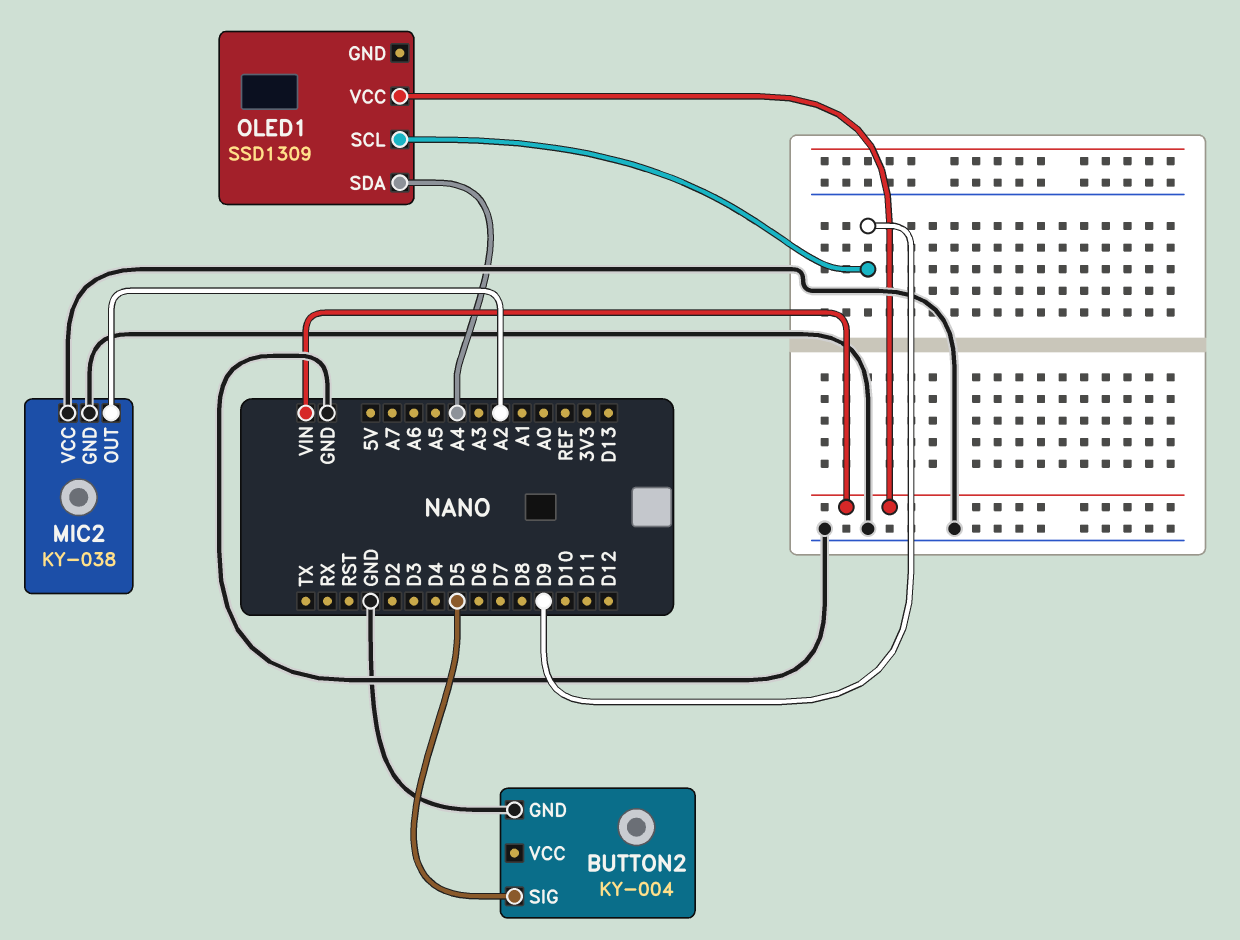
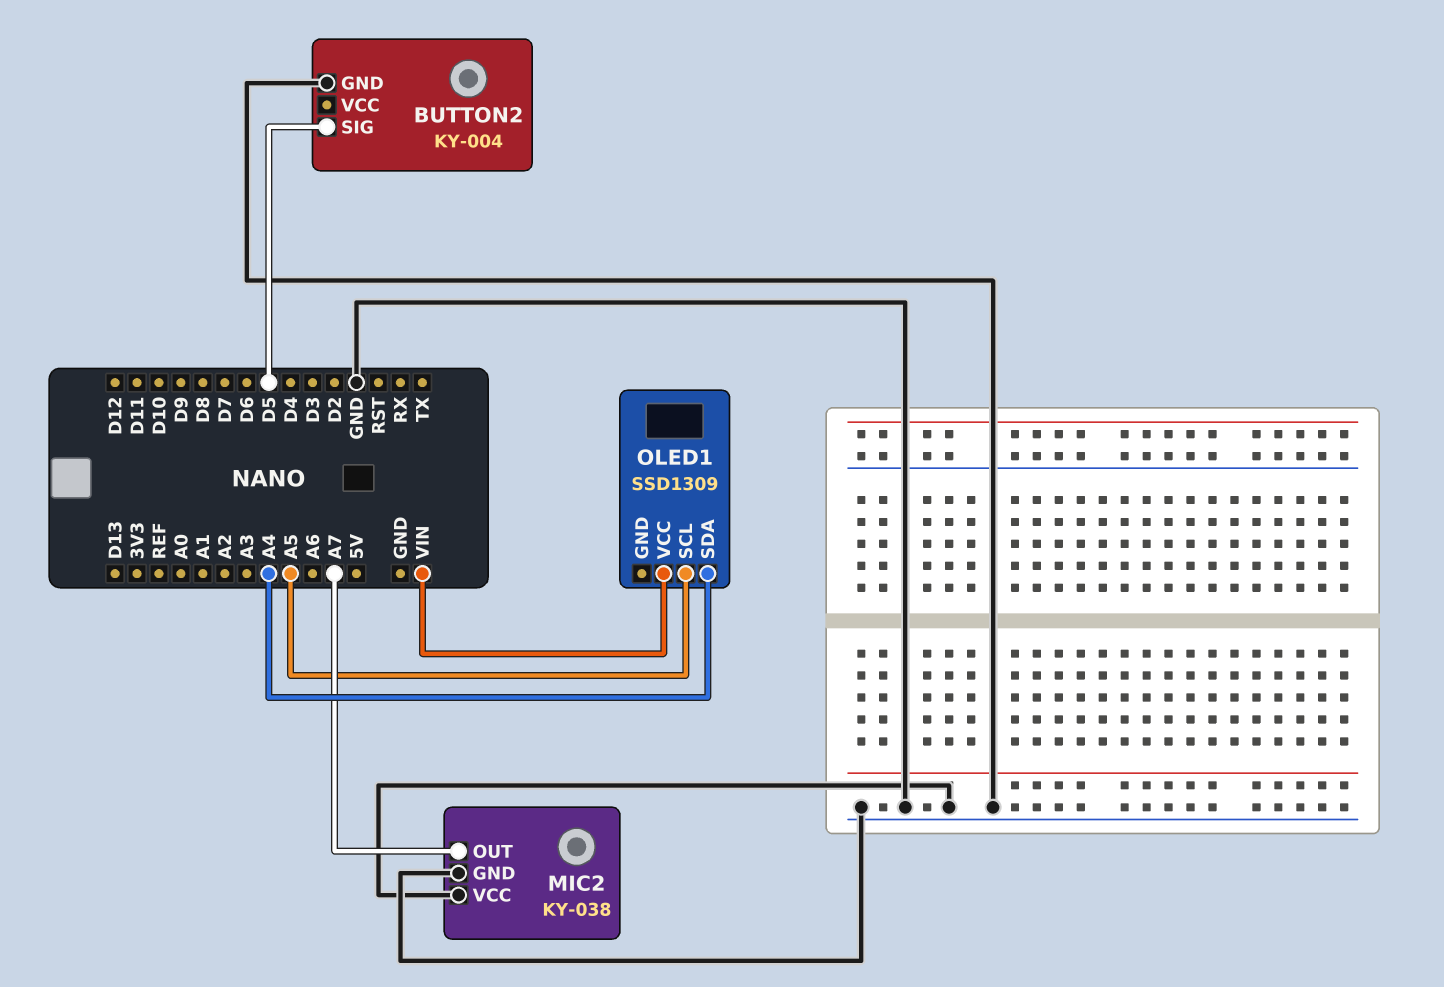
MIC2 pin OUT: A2 -> A7
OLED1 pin SCL: D9 -> A5

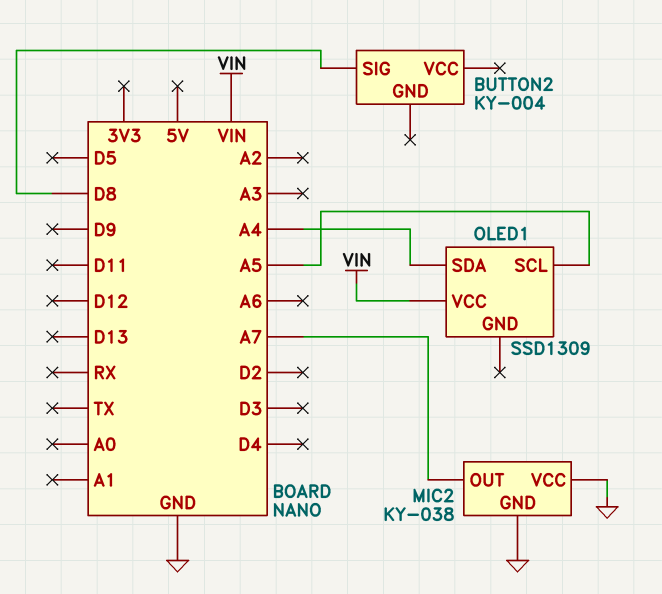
BUTTON2 pin GND: GND -> none
BUTTON2 pin SIG: D5 -> D8

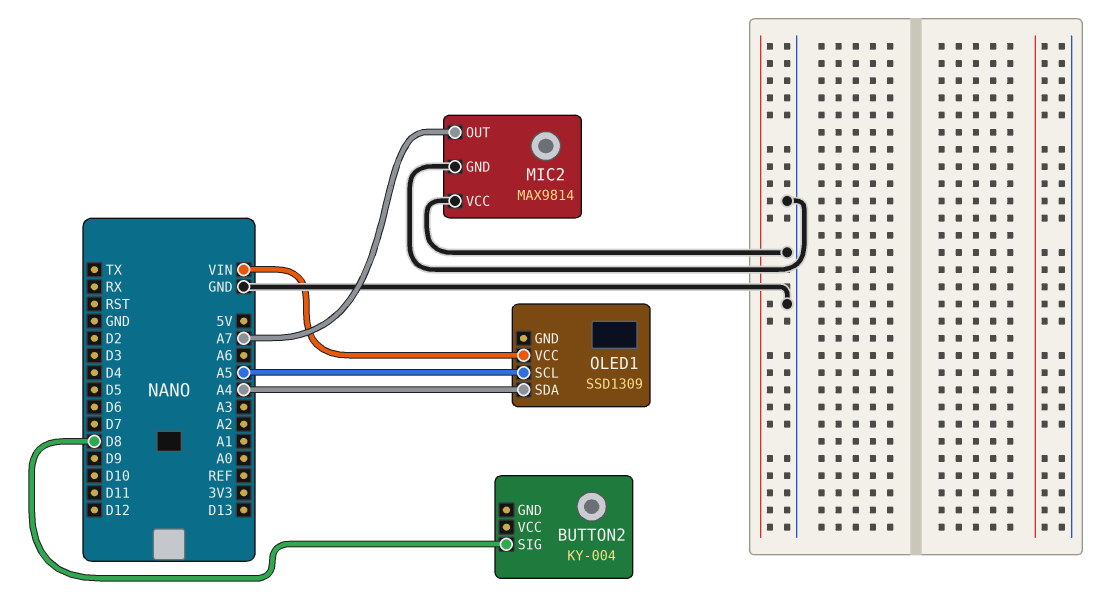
MIC2: KY-038 -> MAX9814

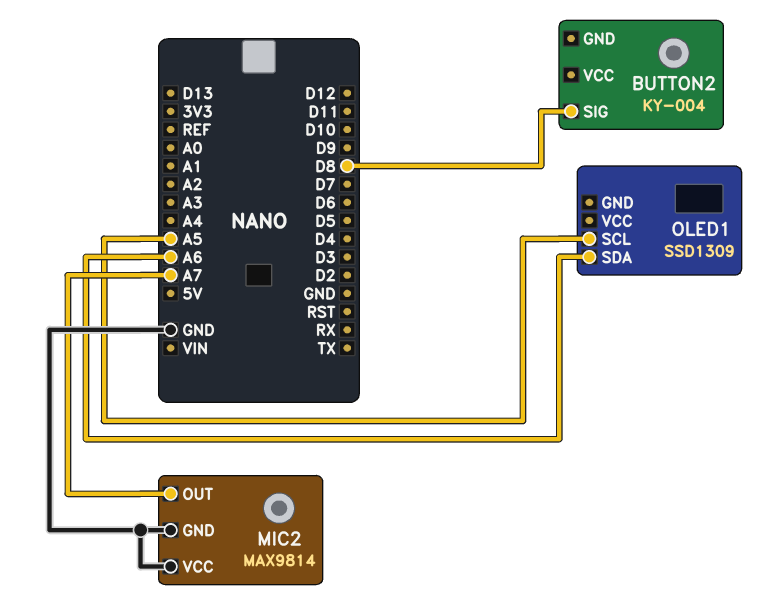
OLED1 pin SDA: A4 -> A6
OLED1 pin VCC: VIN -> none

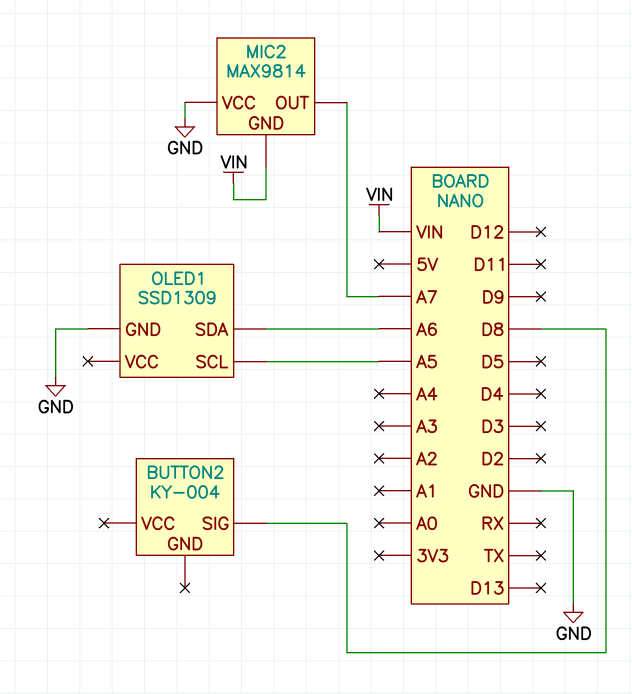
MIC2 pin GND: GND -> VIN
OLED1 pin GND: none -> GND

